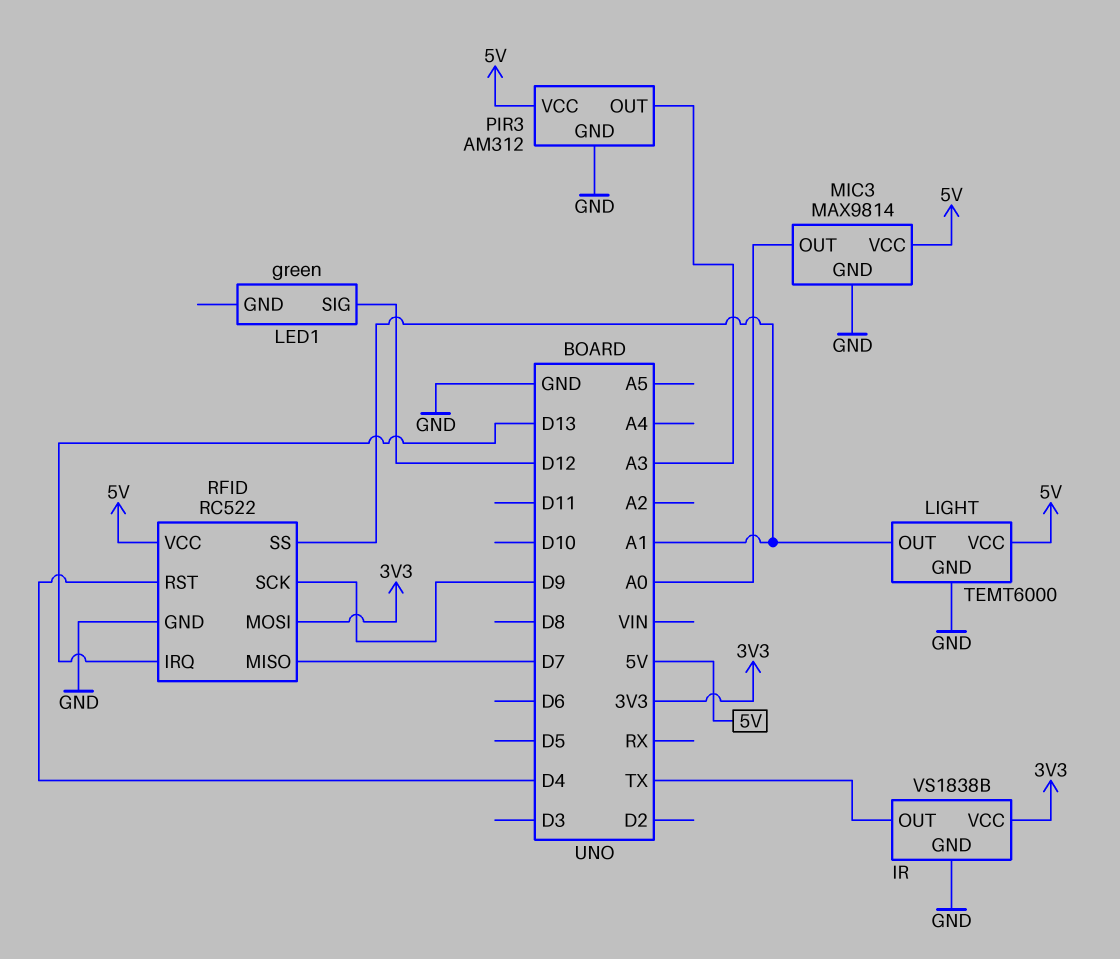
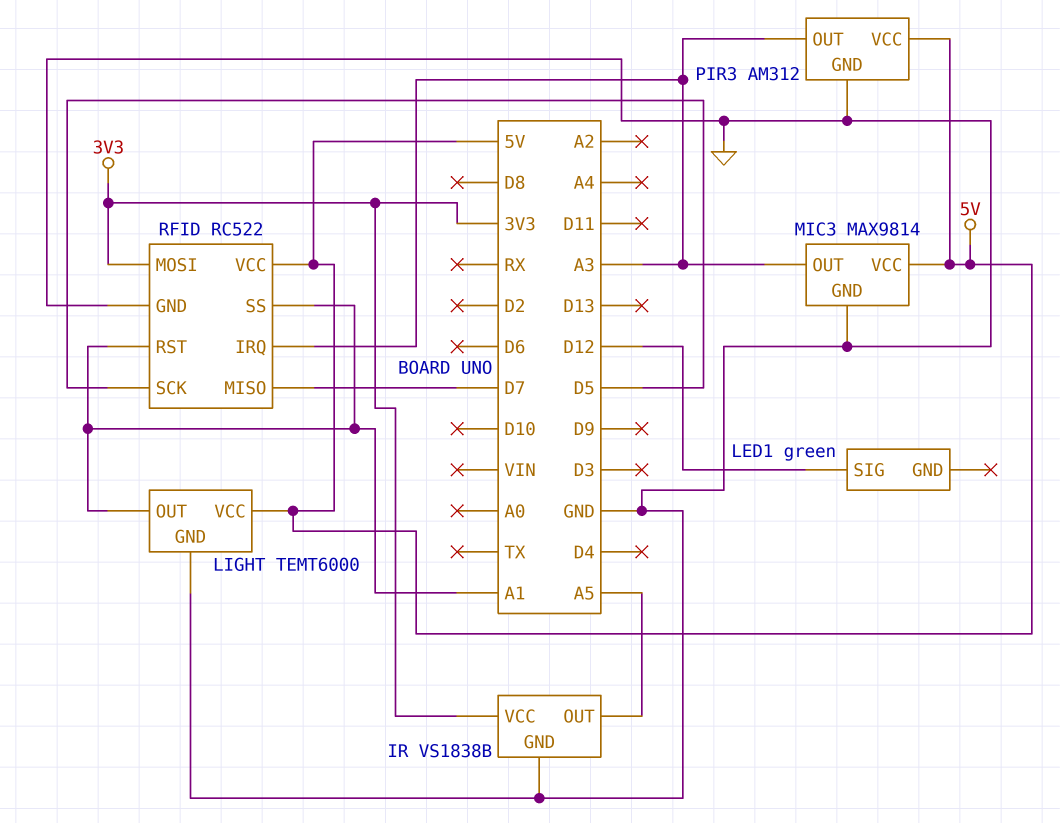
IR pin OUT: TX -> A5
MIC3 pin OUT: A0 -> A3
RFID pin IRQ: D13 -> A3
RFID pin RST: D4 -> A1
RFID pin SCK: D9 -> D5

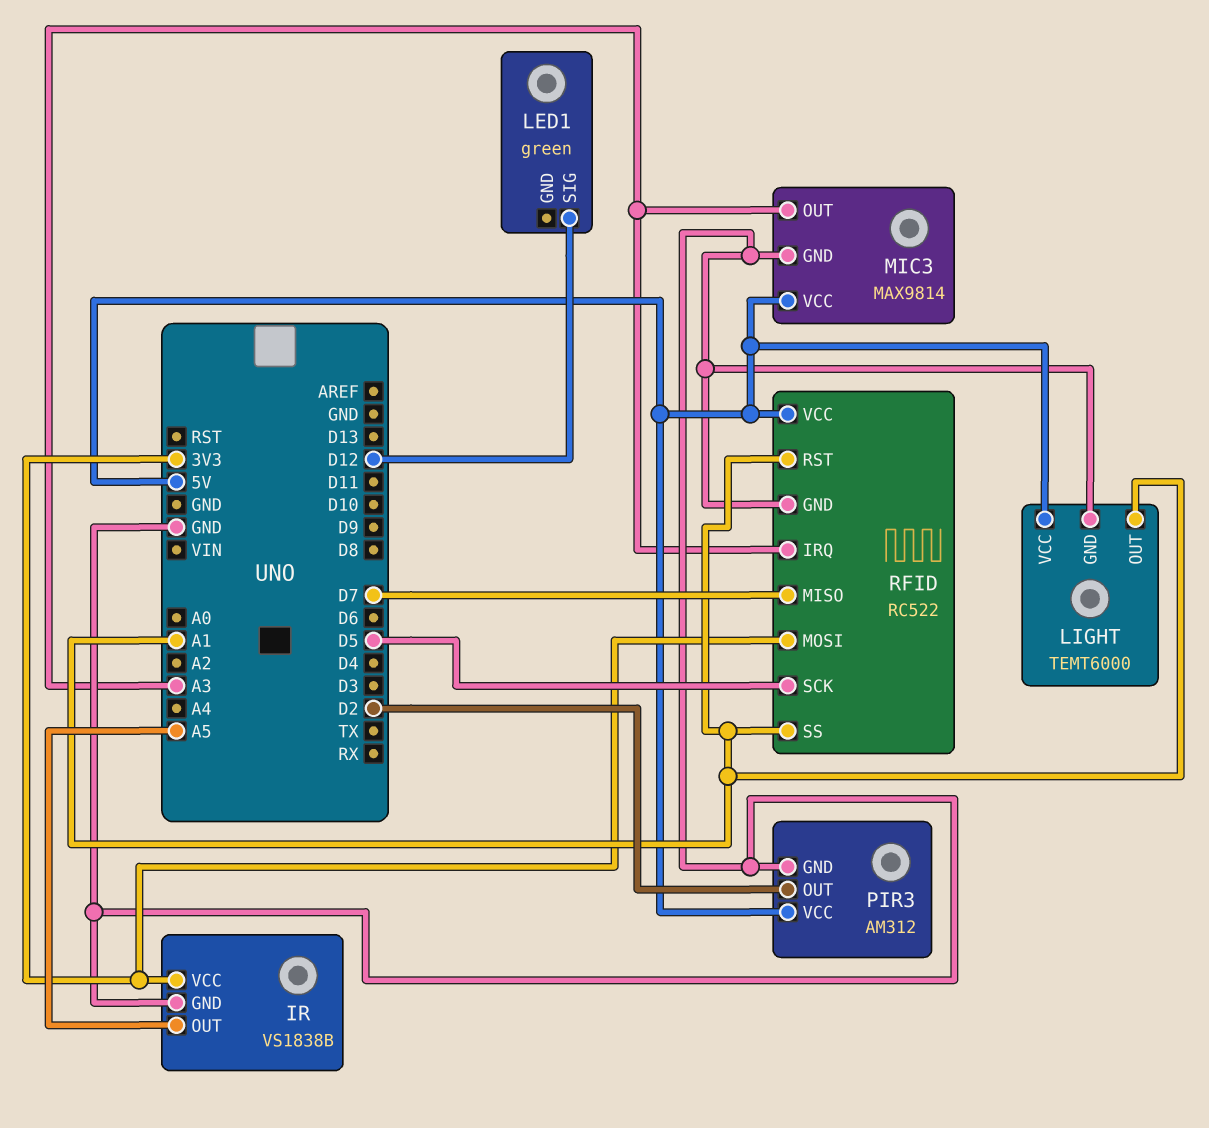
PIR3 pin OUT: A3 -> D2

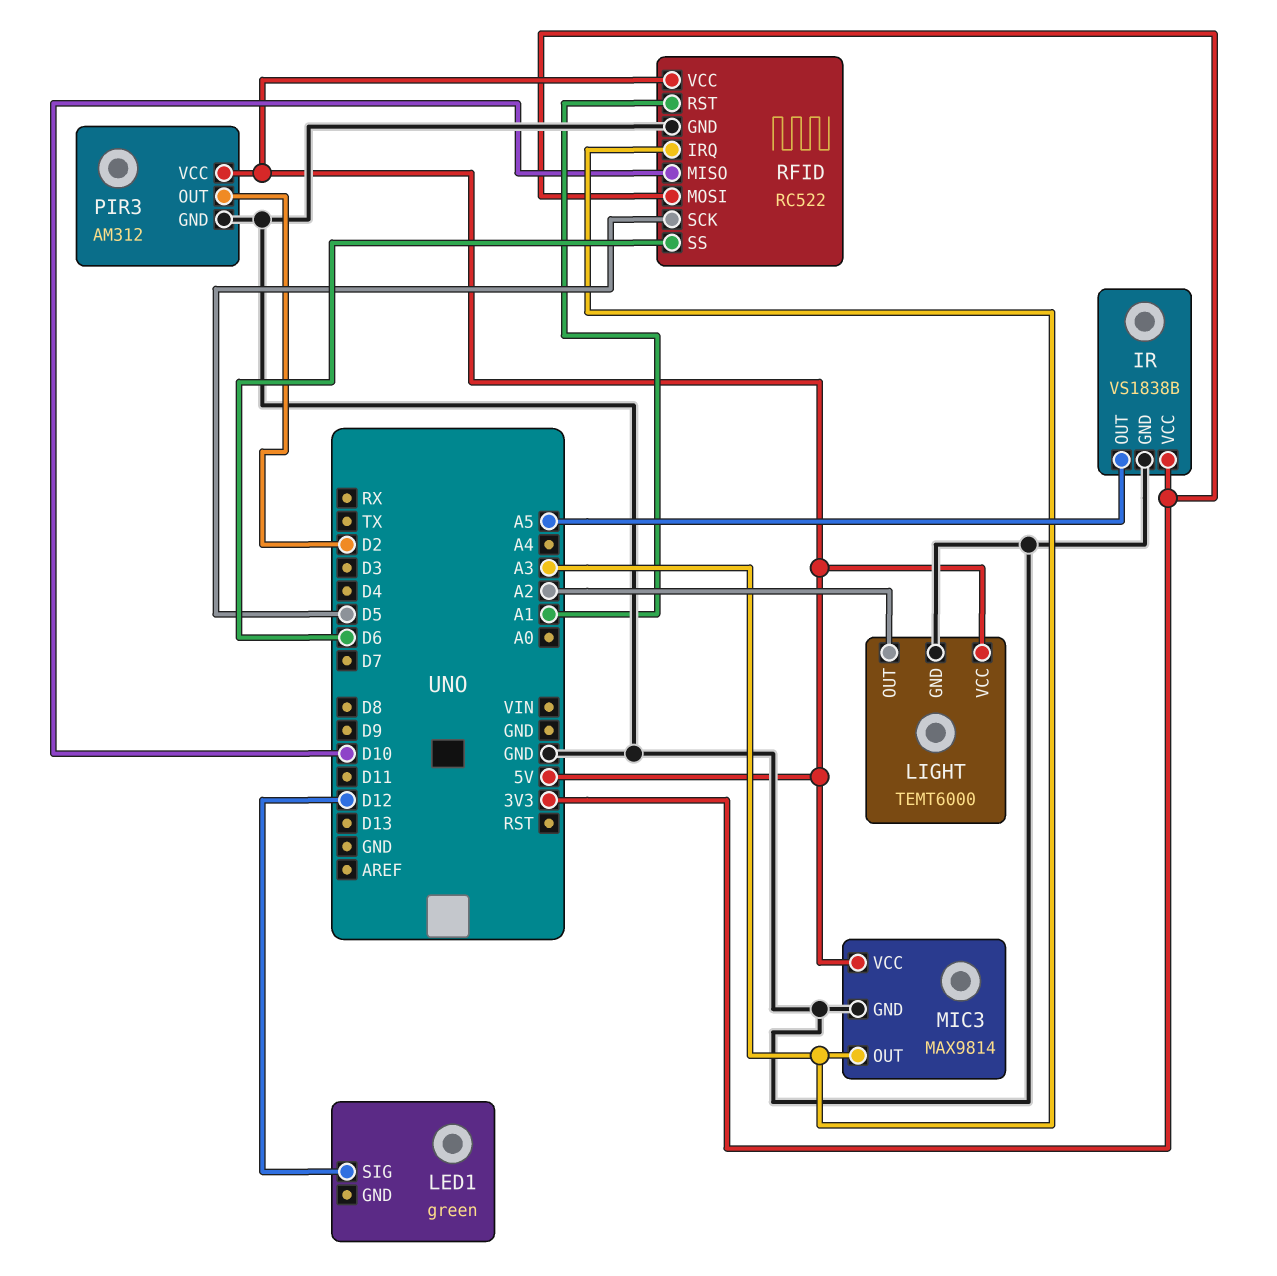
LIGHT pin OUT: A1 -> A2
RFID pin MISO: D7 -> D10
RFID pin SS: A1 -> D6

